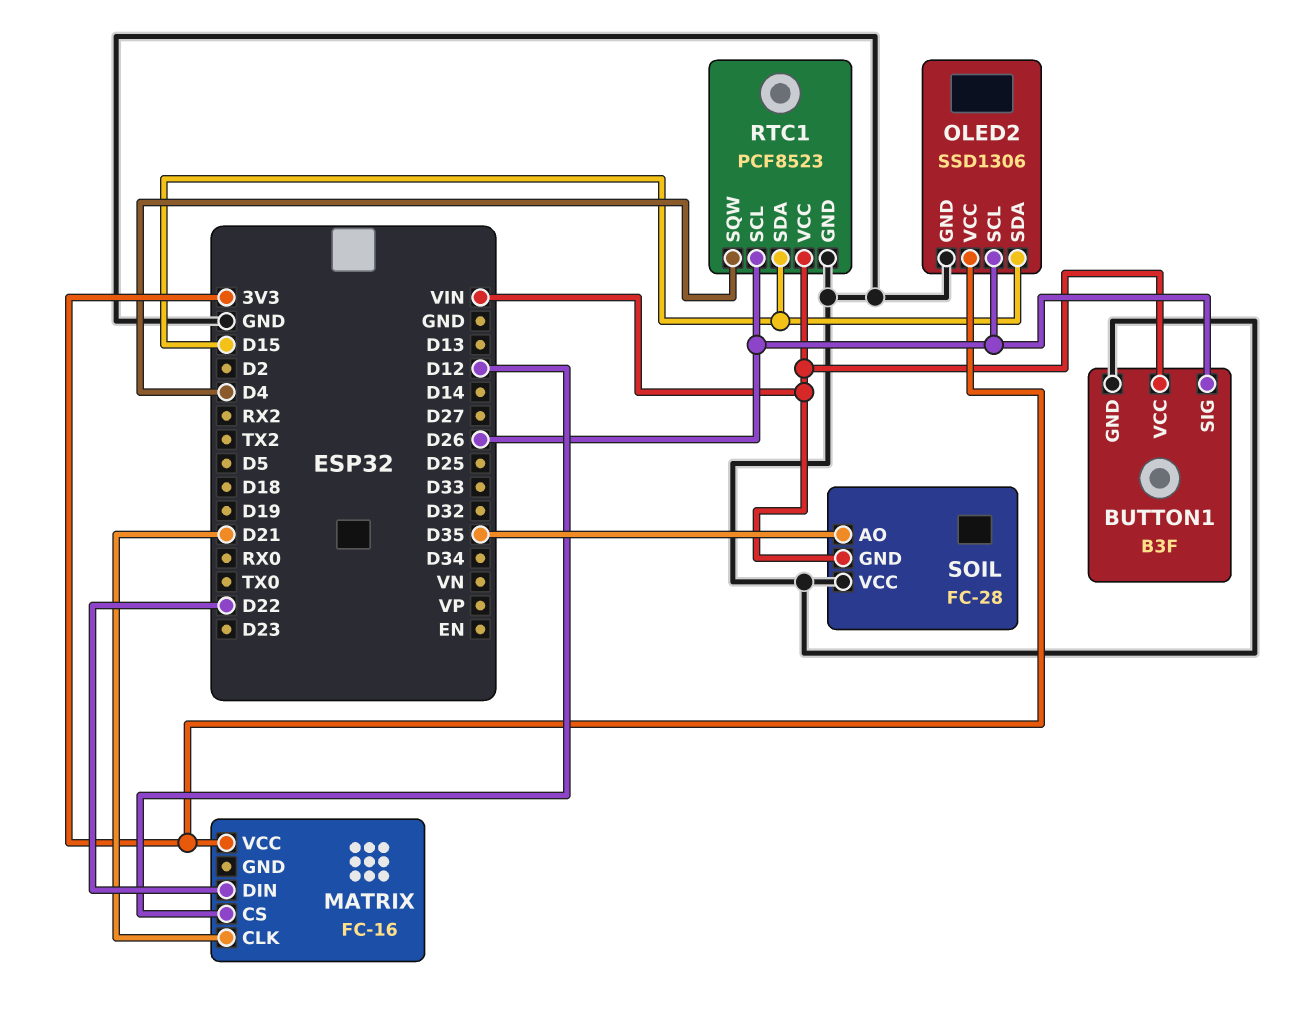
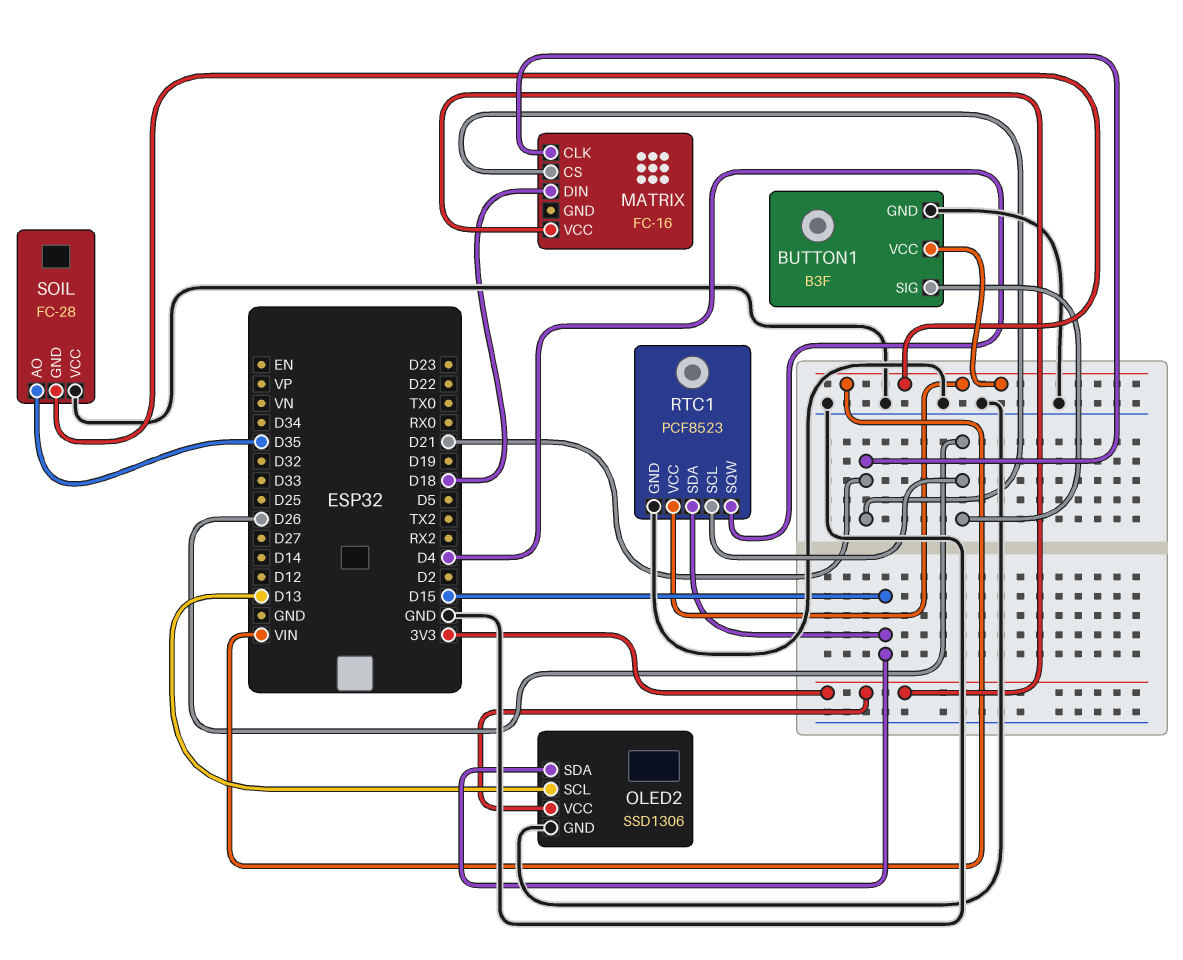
MATRIX pin CS: D12 -> D21
MATRIX pin DIN: D22 -> D18
OLED2 pin SCL: D26 -> D13

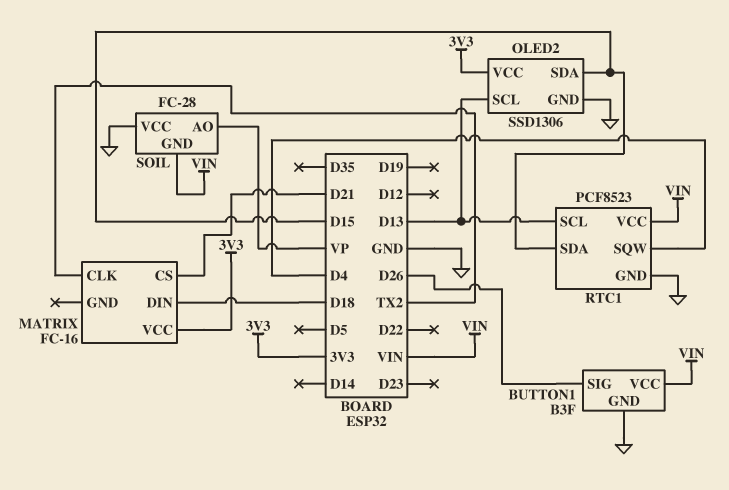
MATRIX pin CLK: D21 -> TX2
RTC1 pin SCL: D26 -> D13
SOIL pin AO: D35 -> VP

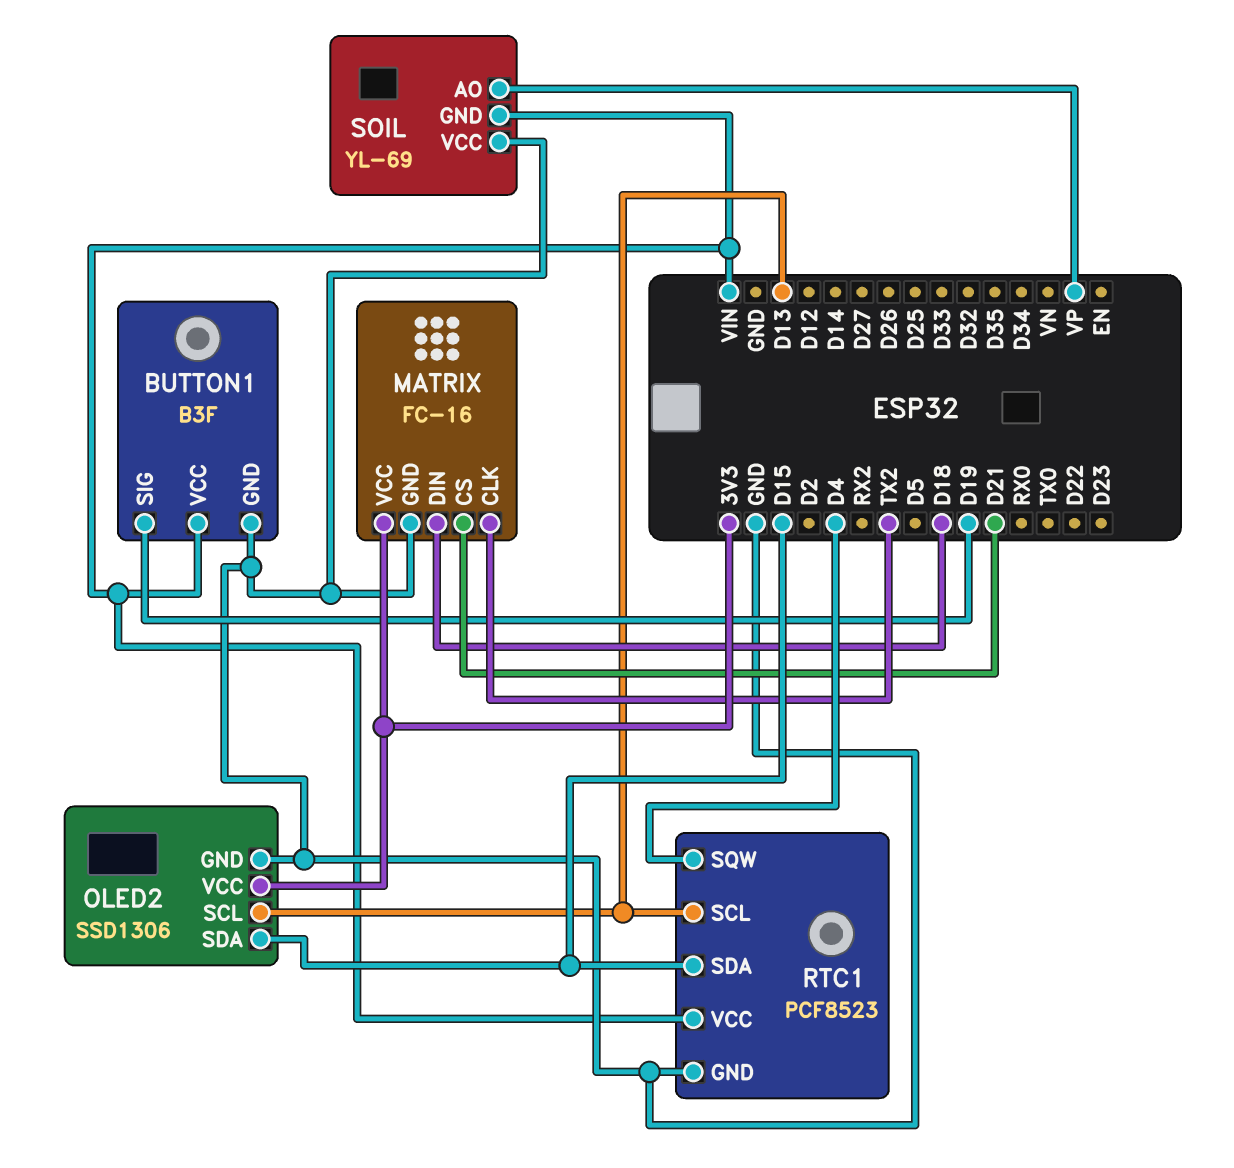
BUTTON1 pin SIG: D26 -> D19
MATRIX pin GND: none -> GND
SOIL: FC-28 -> YL-69

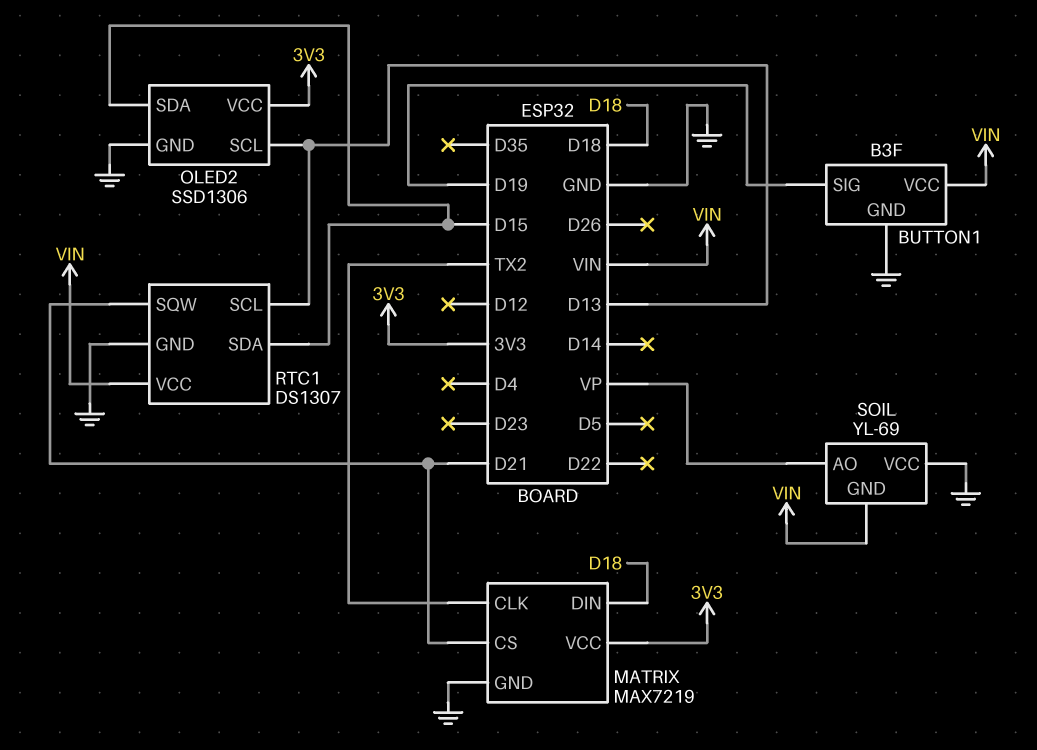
MATRIX: FC-16 -> MAX7219
RTC1: PCF8523 -> DS1307
RTC1 pin SQW: D4 -> D21

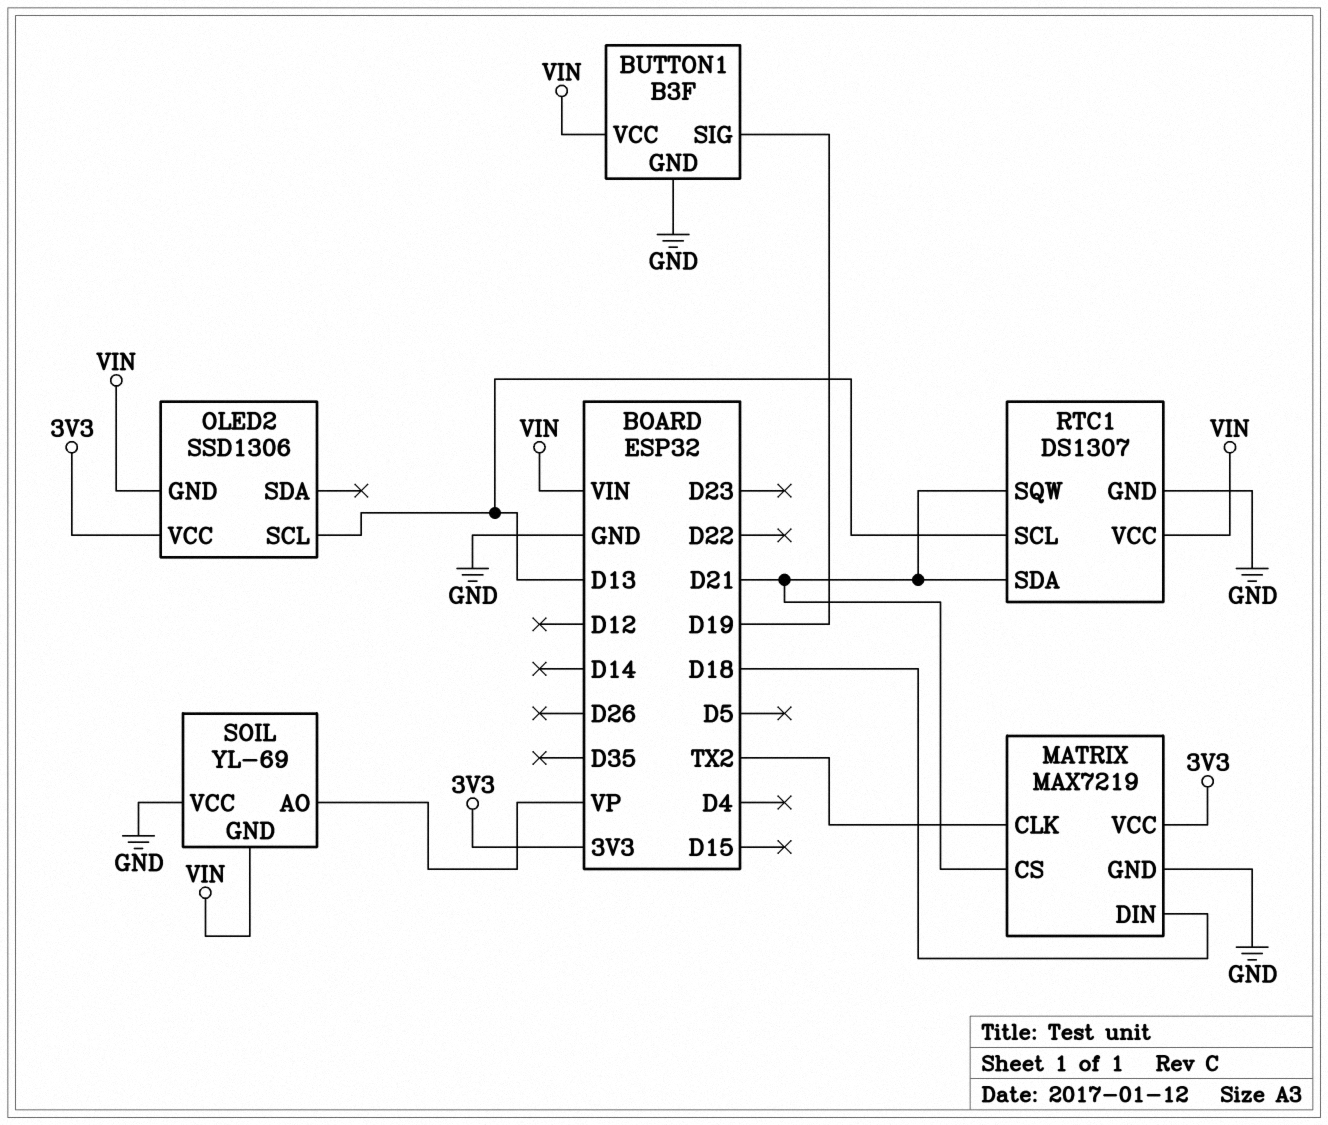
OLED2 pin GND: GND -> VIN
OLED2 pin SDA: D15 -> none
RTC1 pin SDA: D15 -> D21

